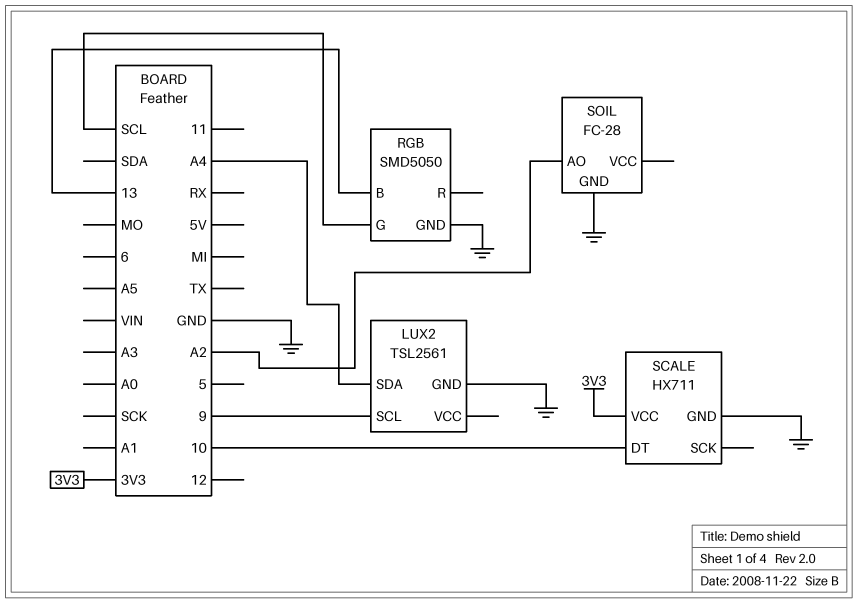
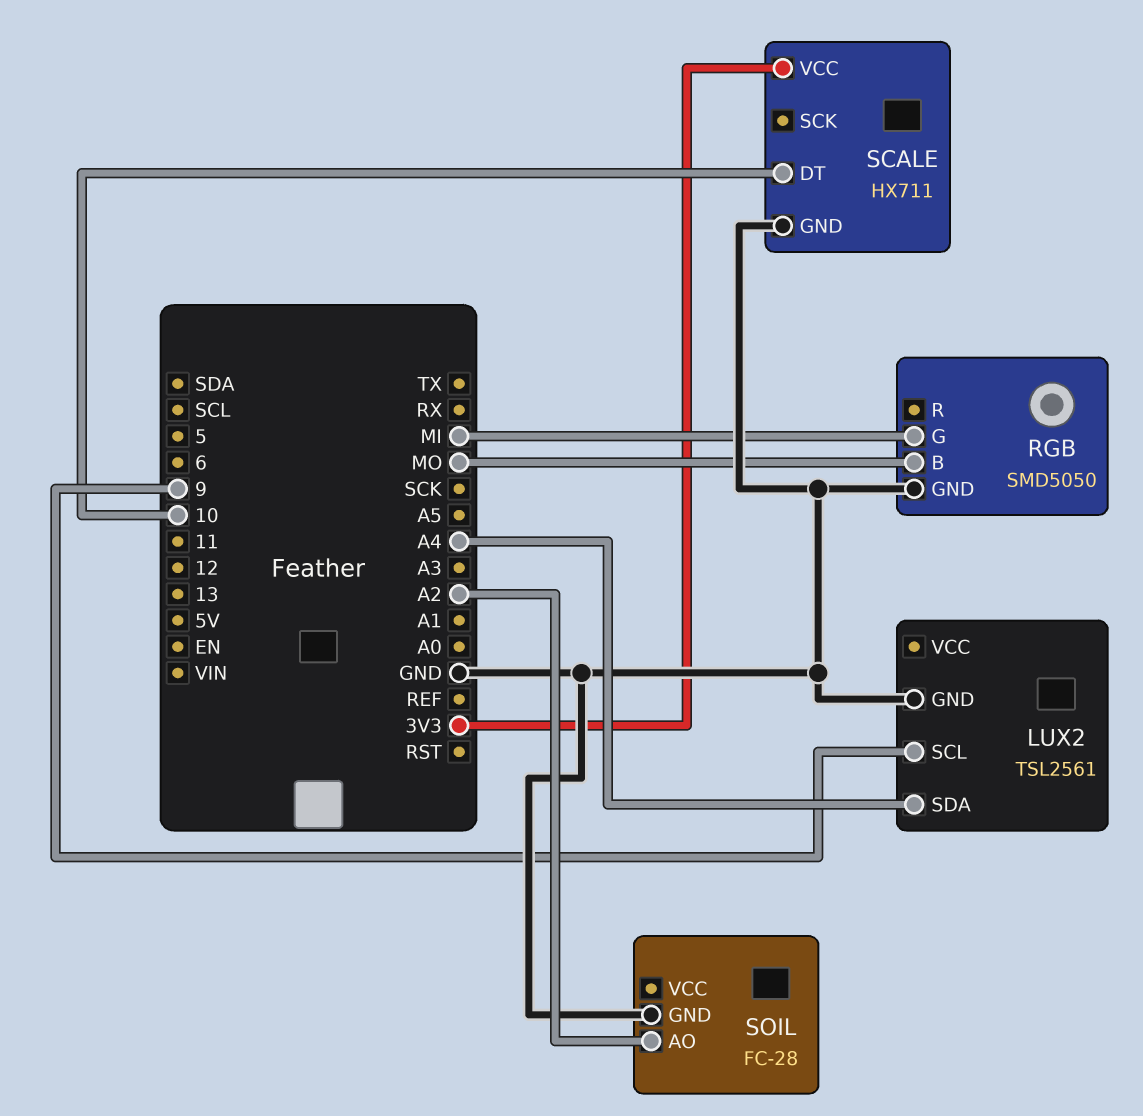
RGB pin B: 13 -> MO
RGB pin G: SCL -> MI

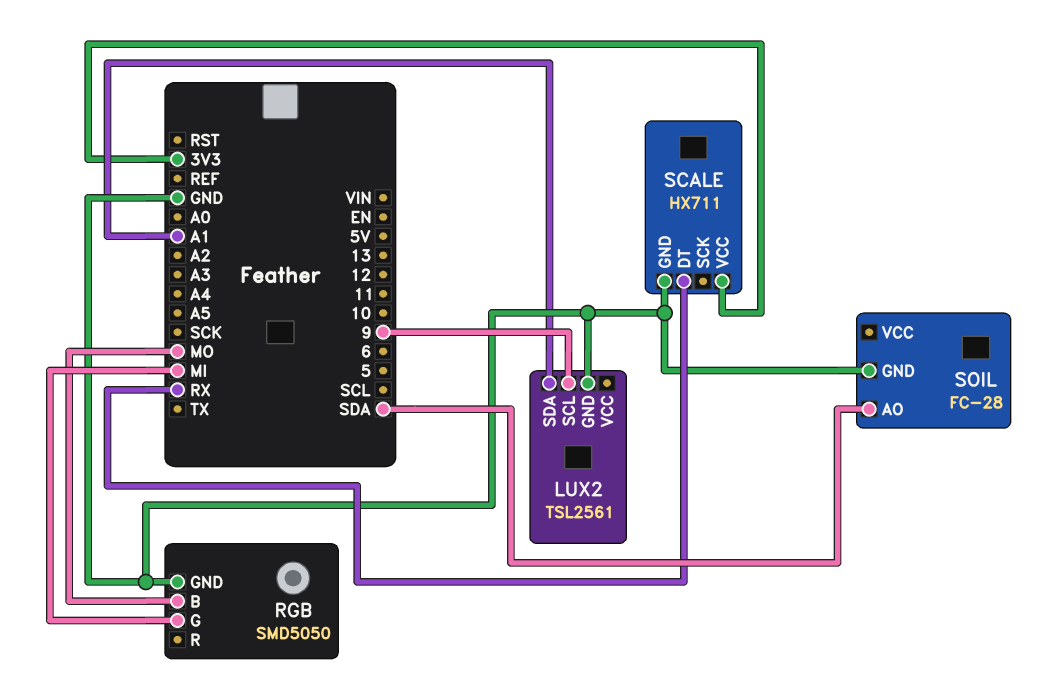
LUX2 pin SDA: A4 -> A1
SCALE pin DT: 10 -> RX
SOIL pin AO: A2 -> SDA

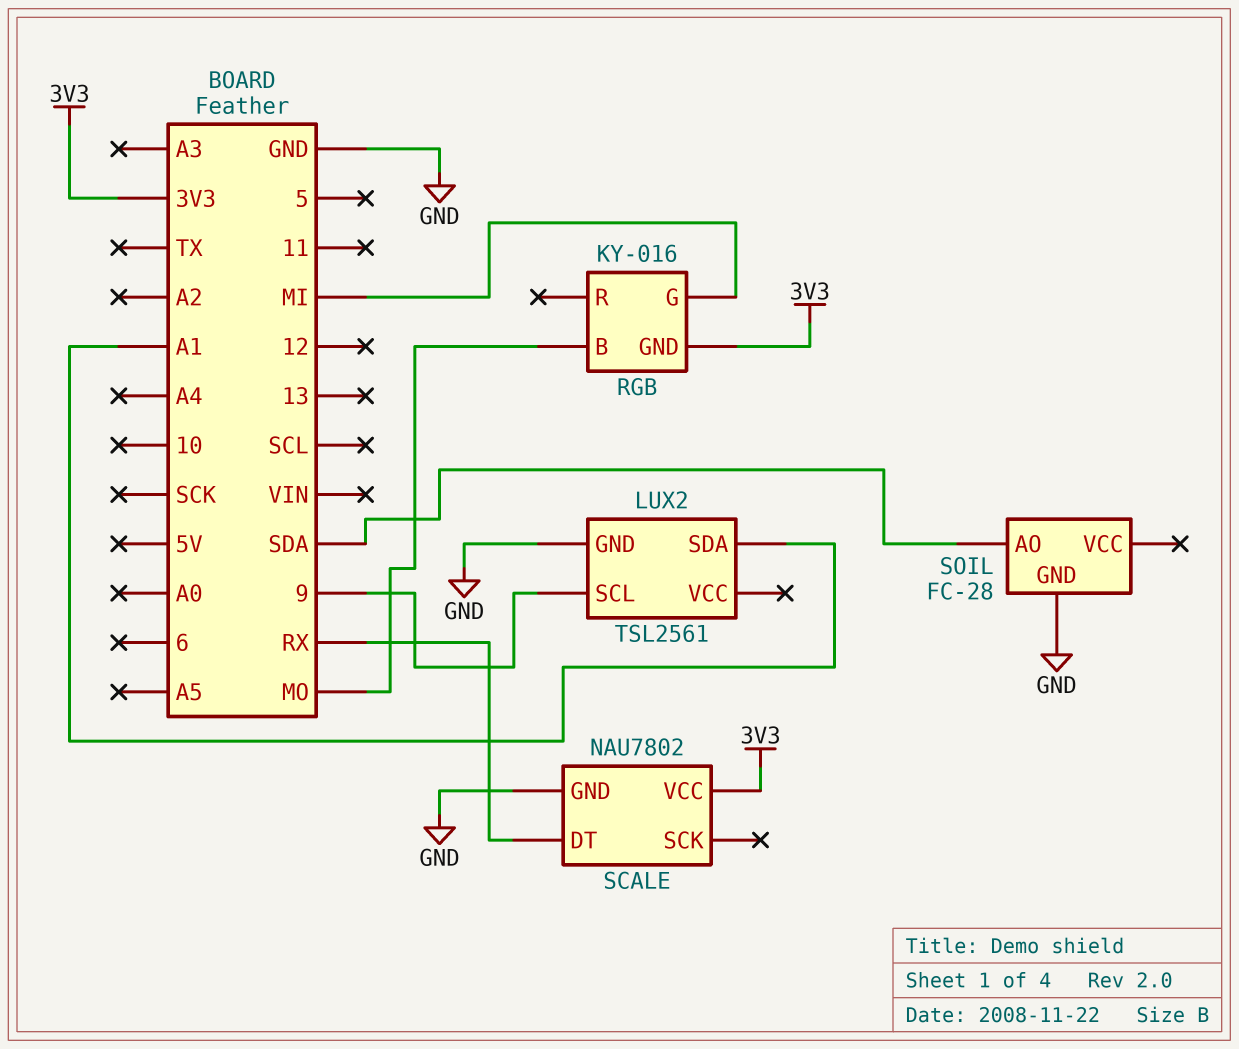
RGB: SMD5050 -> KY-016
RGB pin GND: GND -> 3V3
SCALE: HX711 -> NAU7802

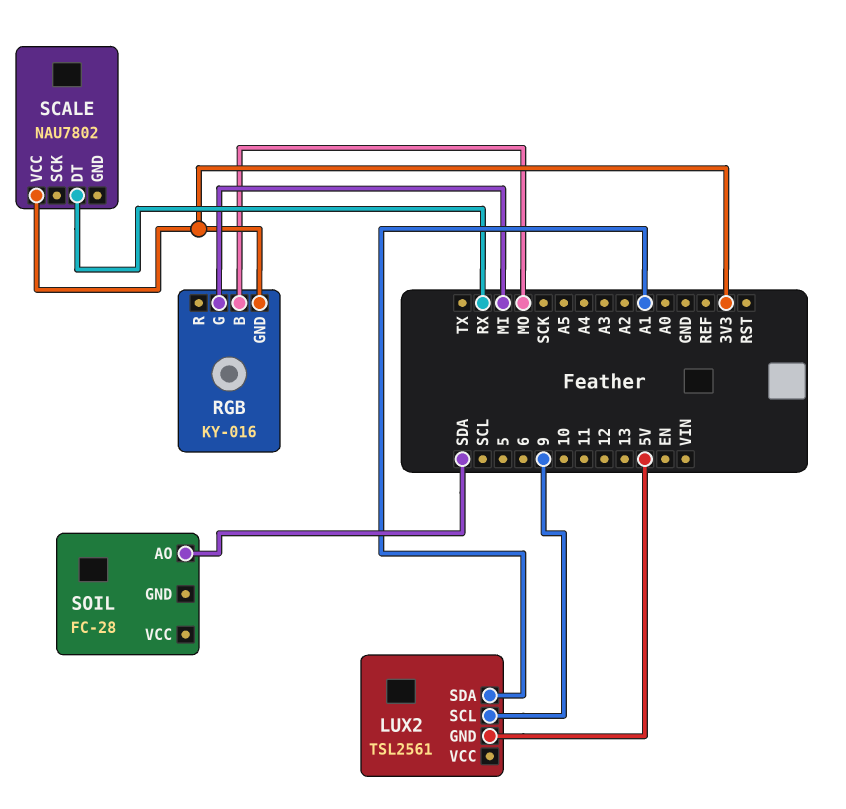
LUX2 pin GND: GND -> 5V
SCALE pin GND: GND -> none
SOIL pin GND: GND -> none

